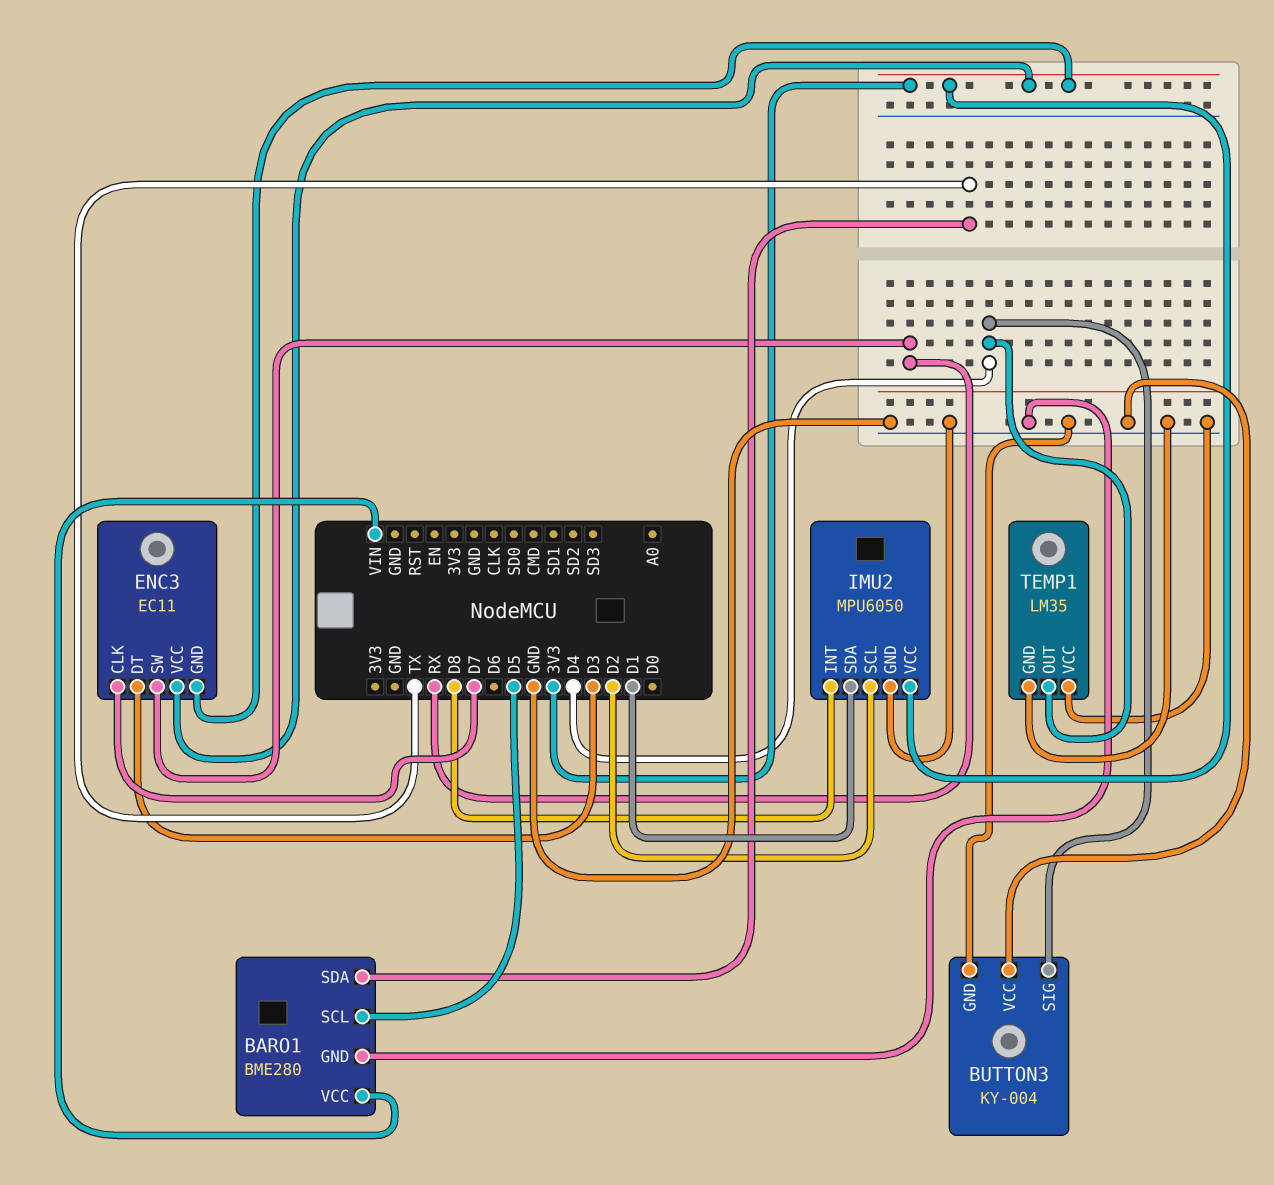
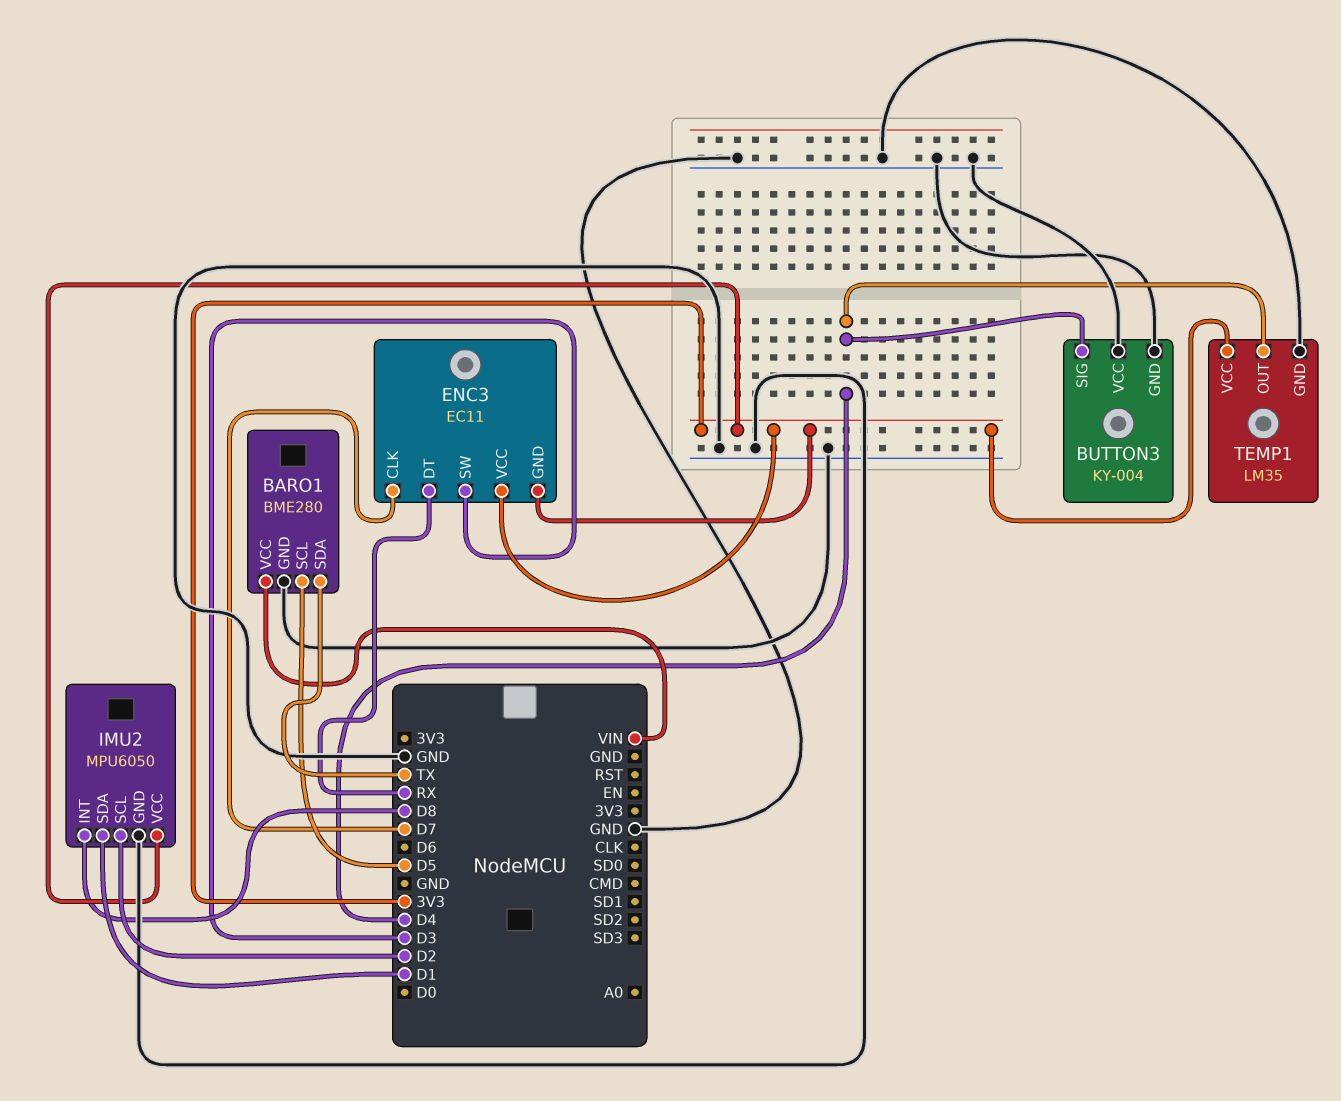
ENC3 pin DT: D3 -> RX
ENC3 pin SW: RX -> D3
TEMP1 pin VCC: GND -> 3V3

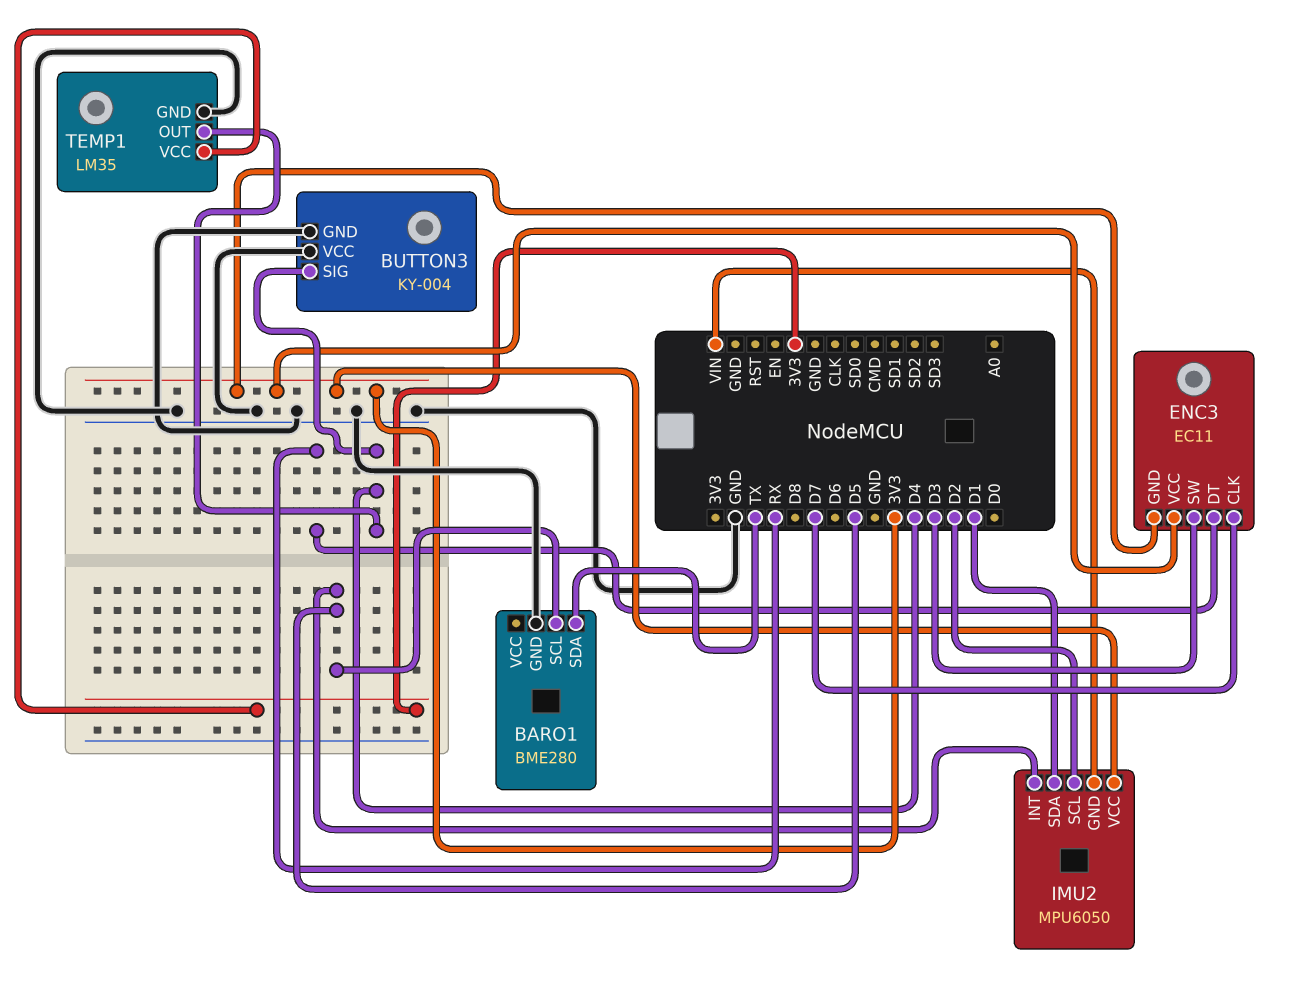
BARO1 pin VCC: VIN -> none
IMU2 pin GND: GND -> VIN
IMU2 pin INT: D8 -> D5

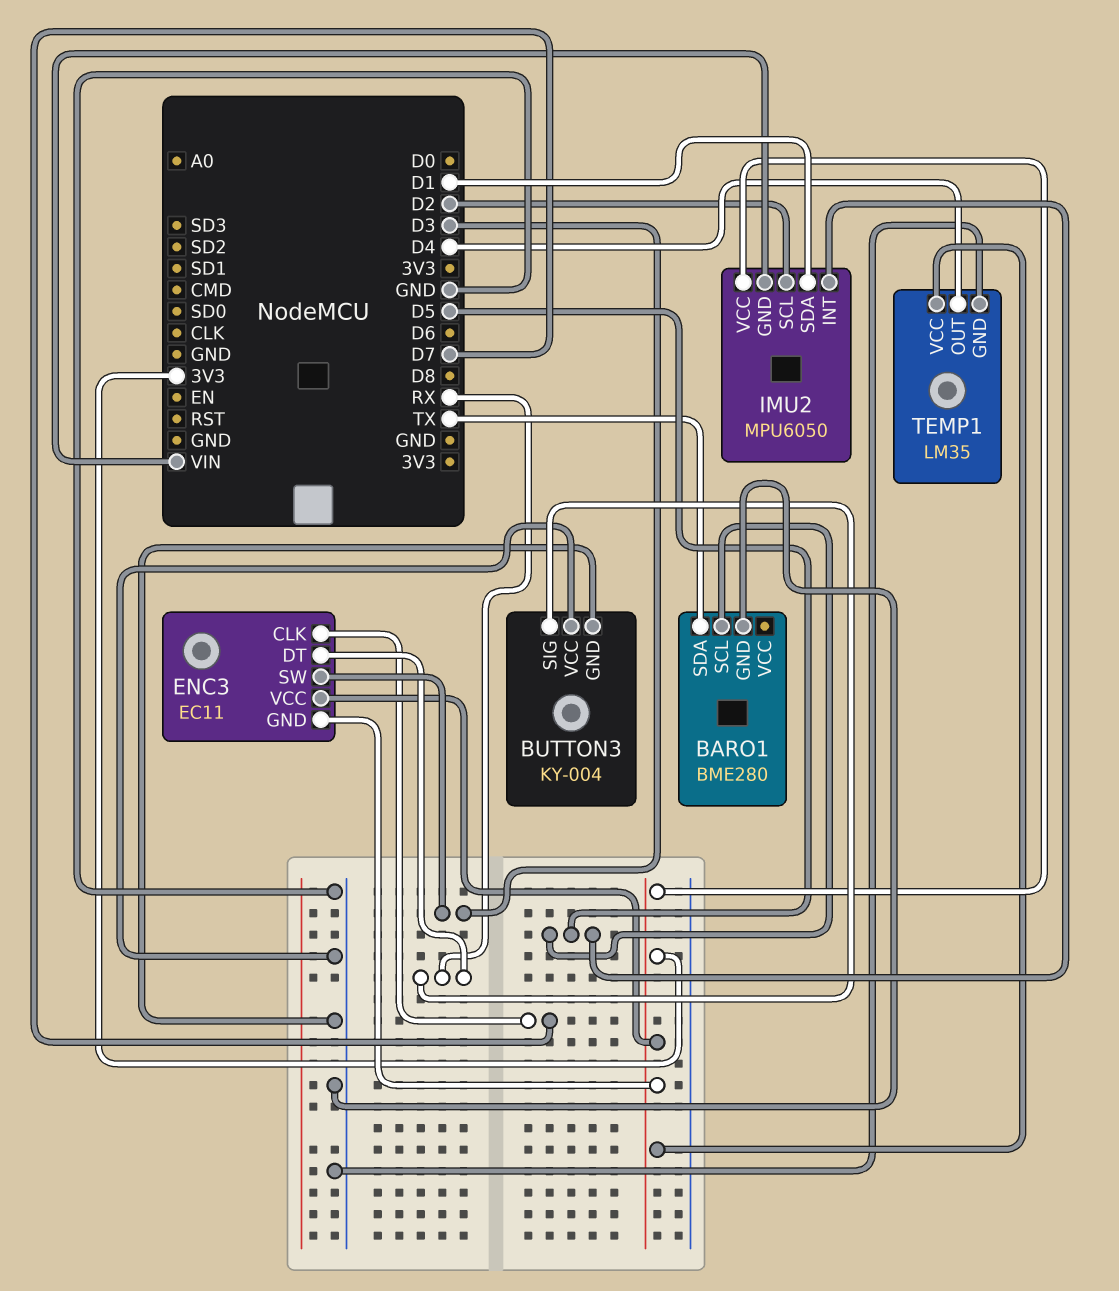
BUTTON3 pin SIG: D4 -> RX

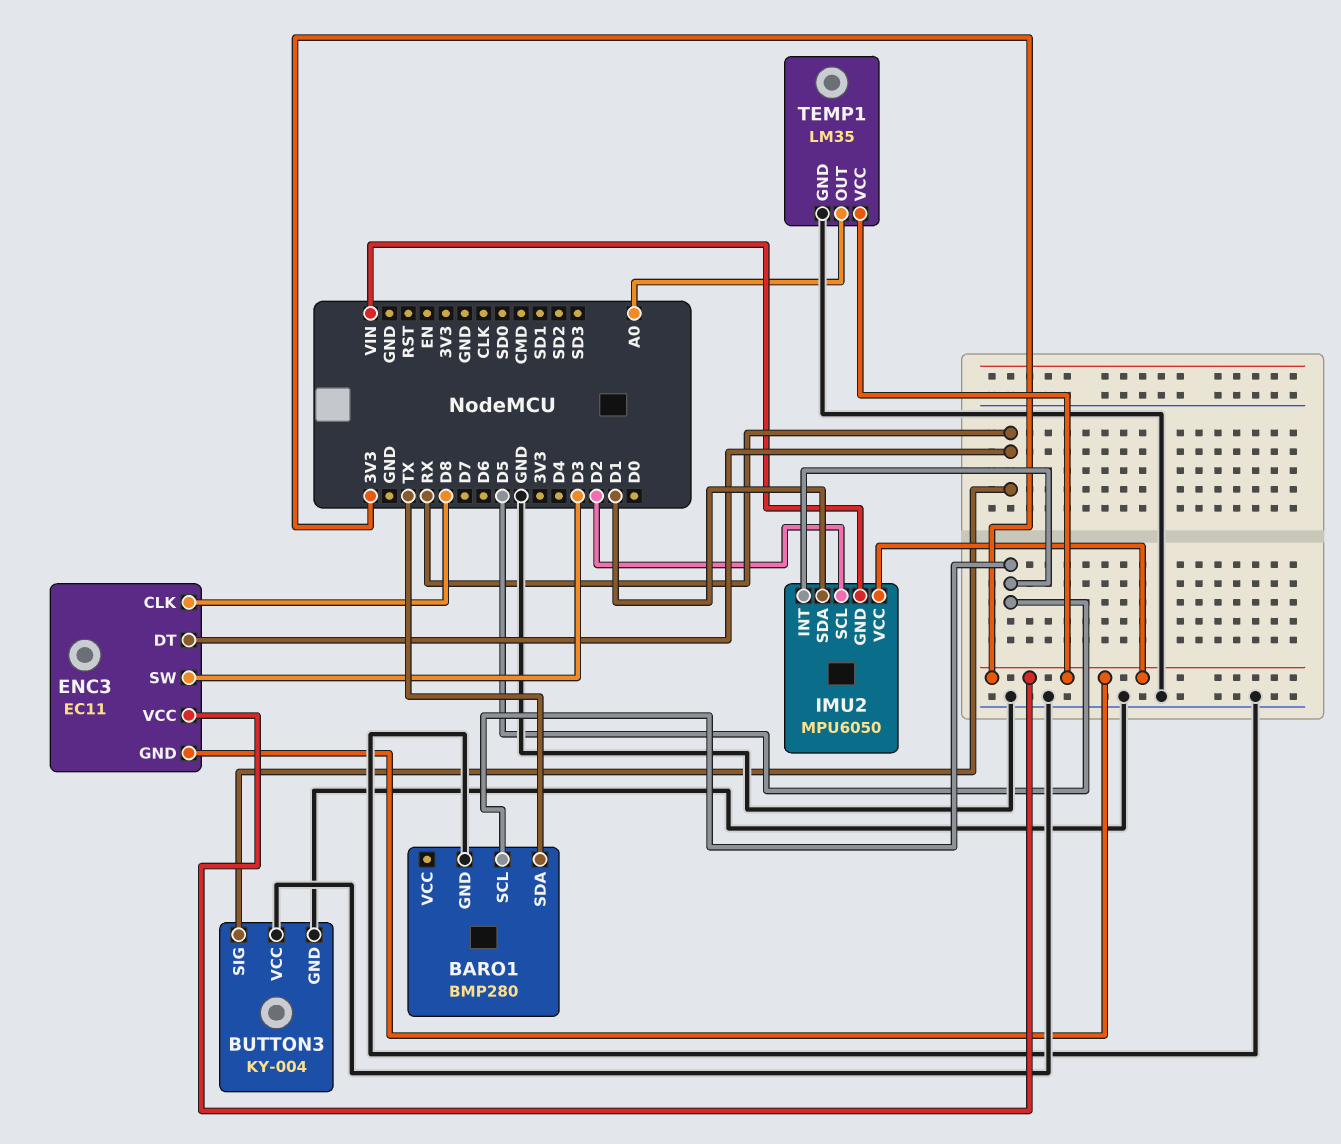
BARO1: BME280 -> BMP280
ENC3 pin CLK: D7 -> D8
TEMP1 pin OUT: D4 -> A0

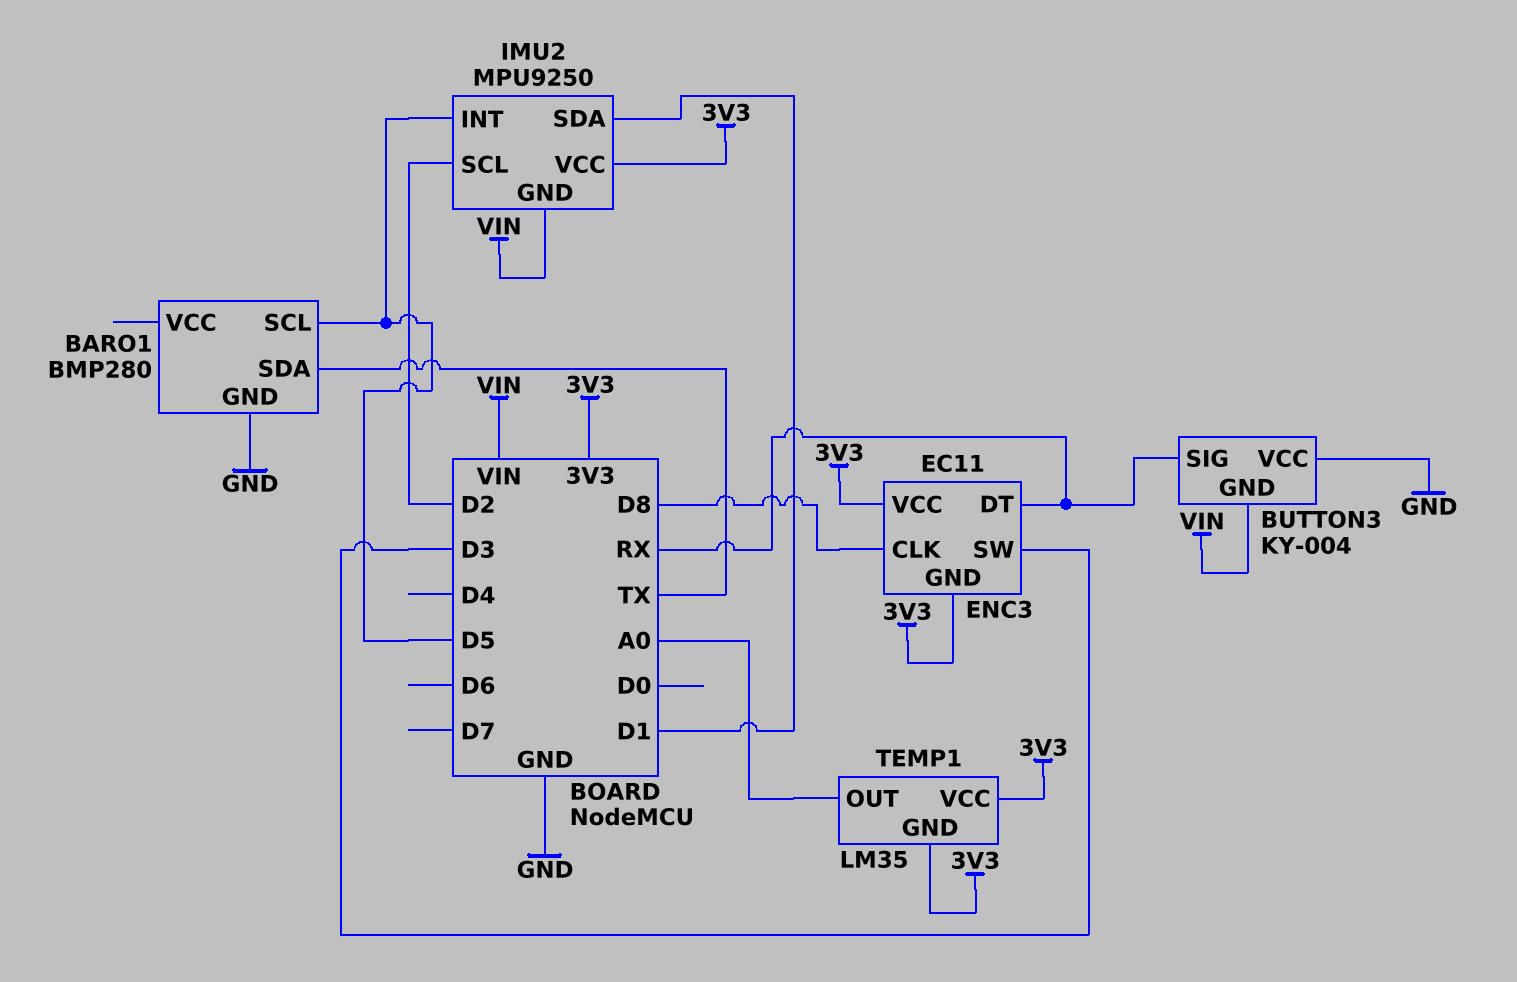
BUTTON3 pin GND: GND -> VIN
IMU2: MPU6050 -> MPU9250
TEMP1 pin GND: GND -> 3V3

